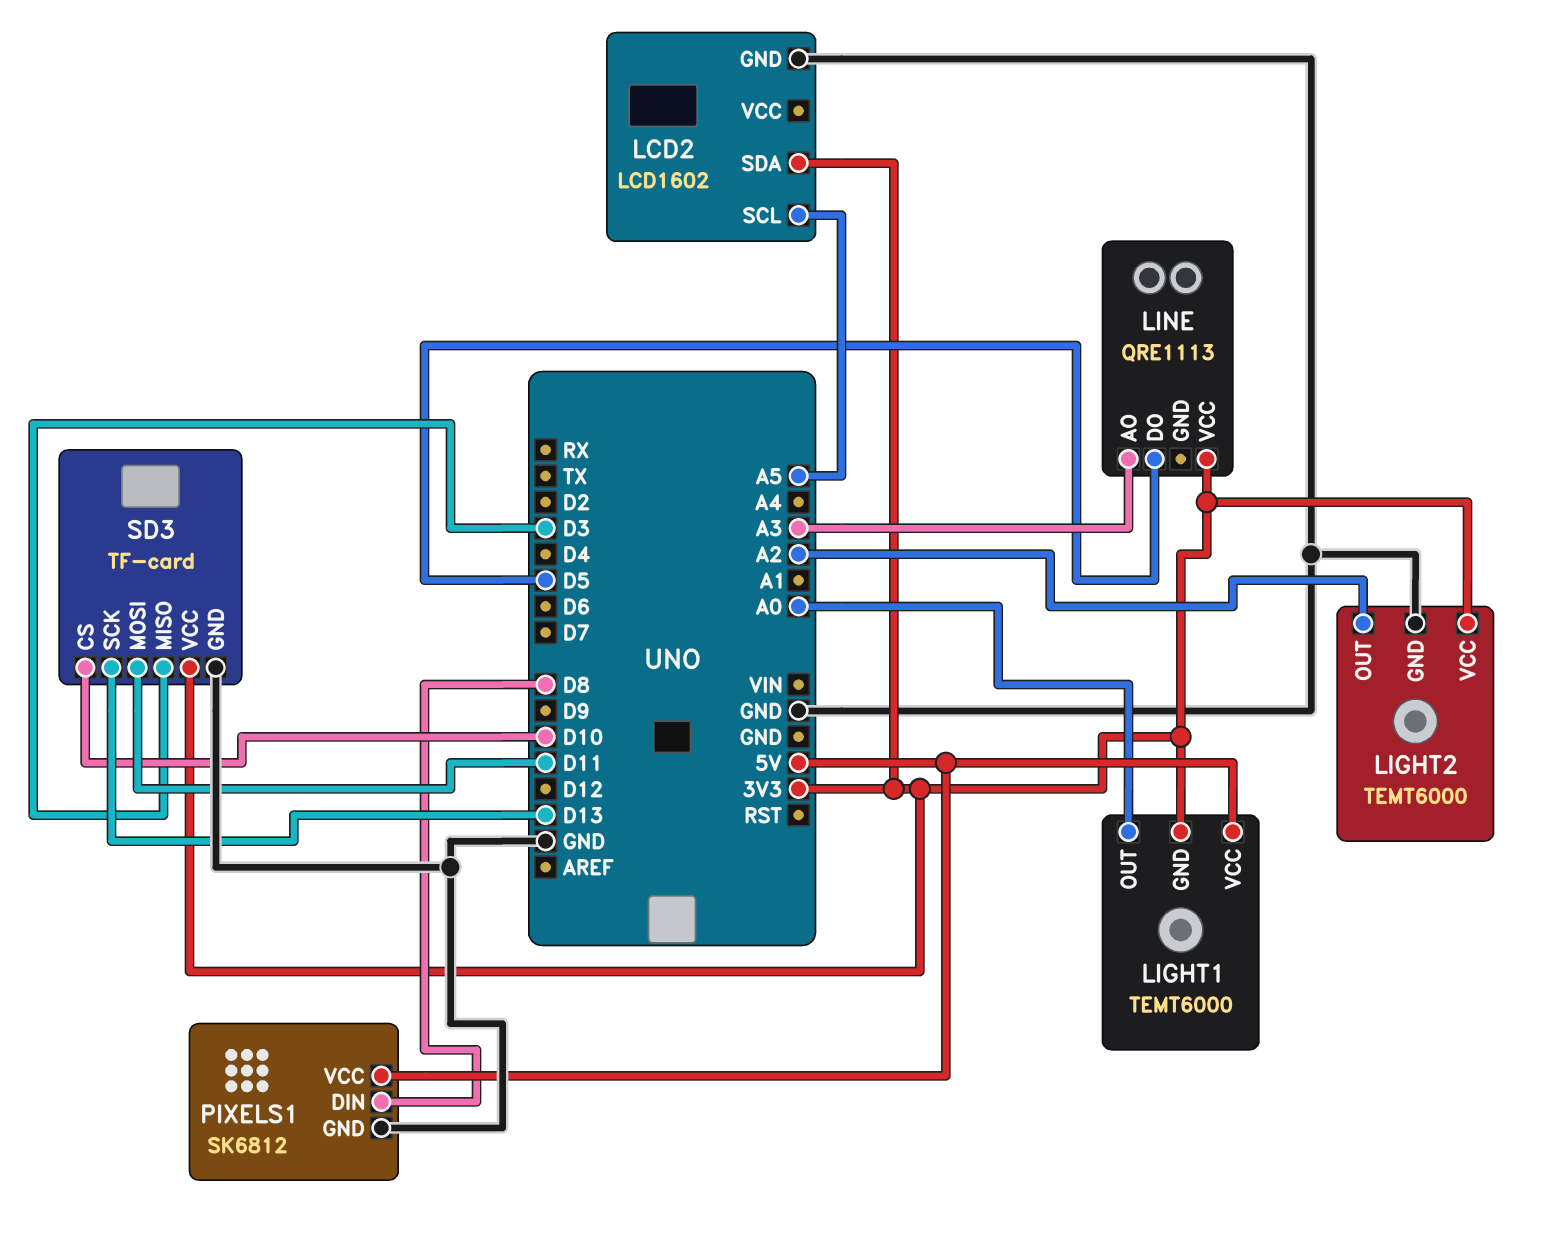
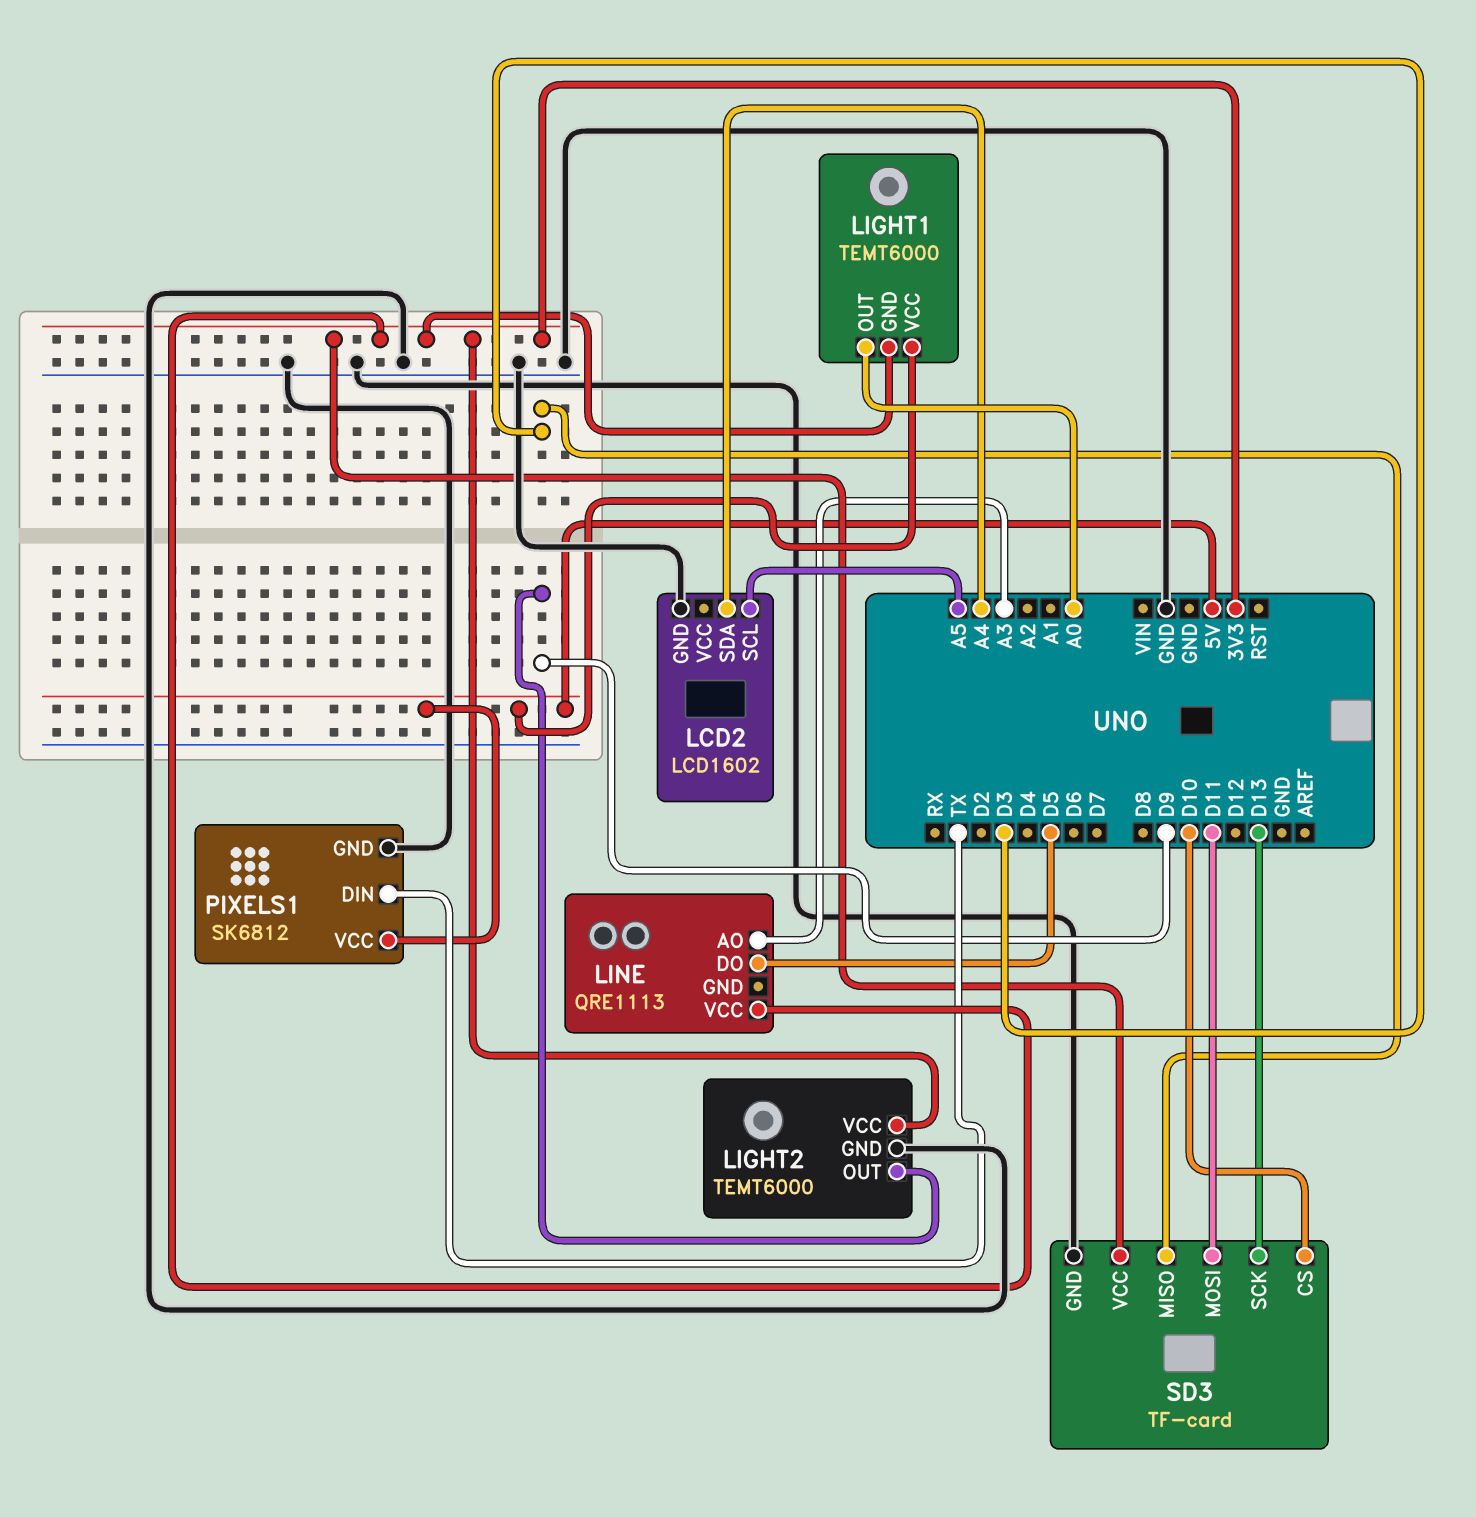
LCD2 pin SDA: 3V3 -> A4
LIGHT2 pin OUT: A2 -> D9
PIXELS1 pin DIN: D8 -> TX

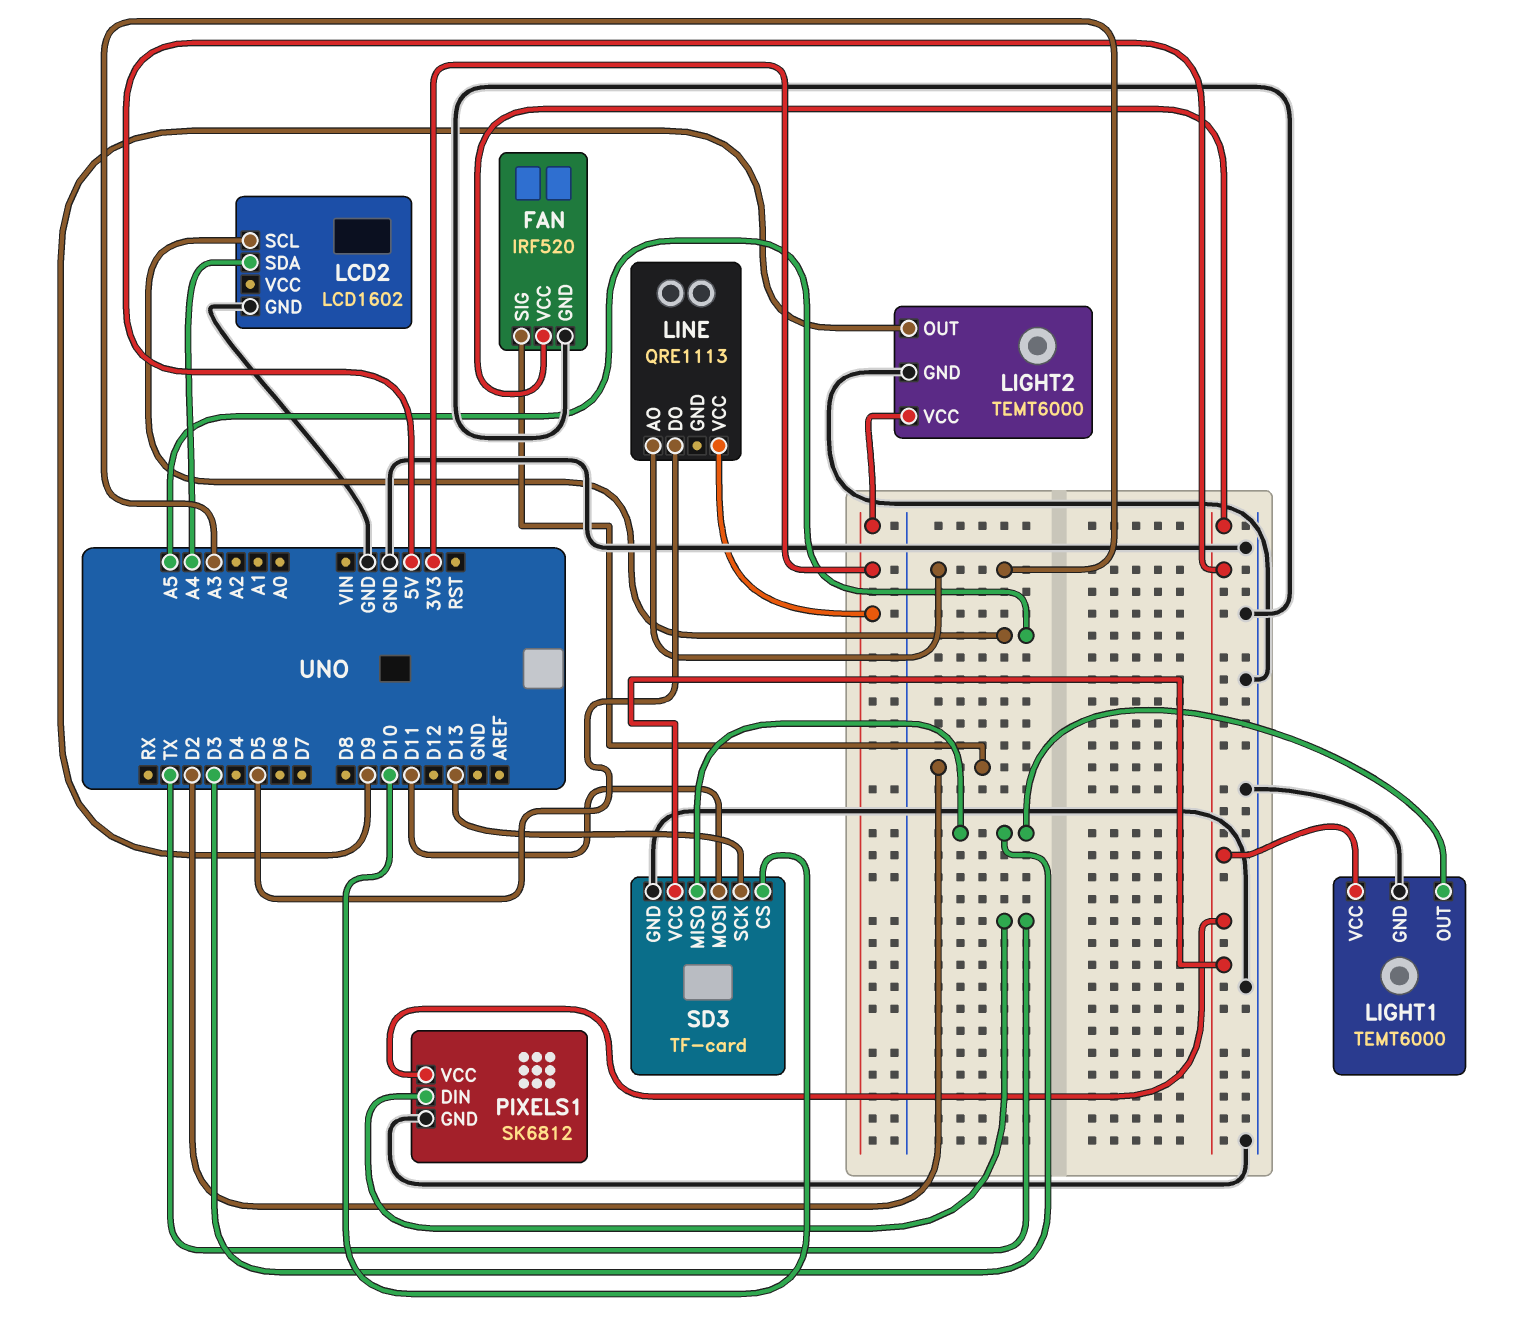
FAN: none -> IRF520
FAN pin GND: none -> GND
FAN pin SIG: none -> D2
FAN pin VCC: none -> 5V
LIGHT1 pin GND: 3V3 -> GND
LIGHT1 pin OUT: A0 -> D3
SD3 pin VCC: 3V3 -> 5V

